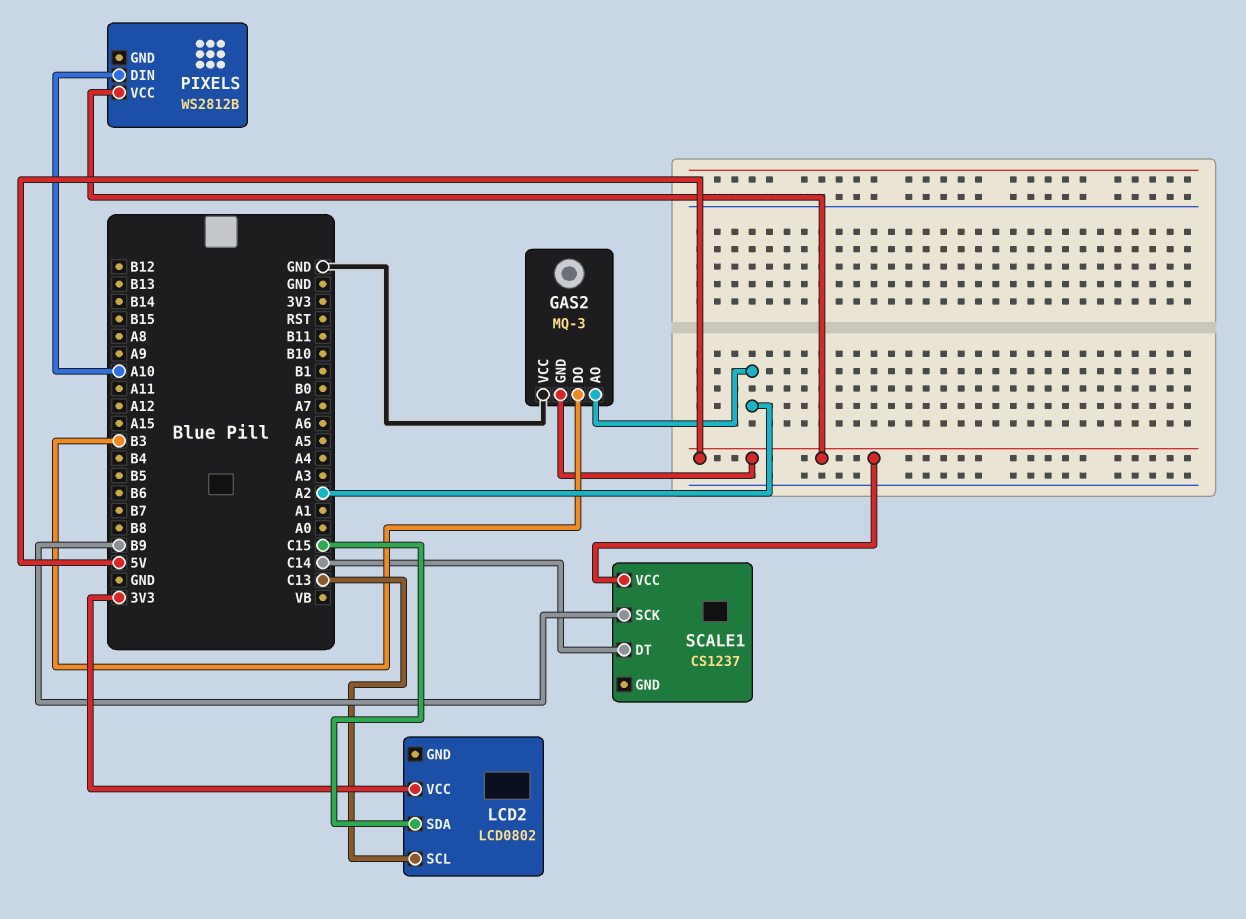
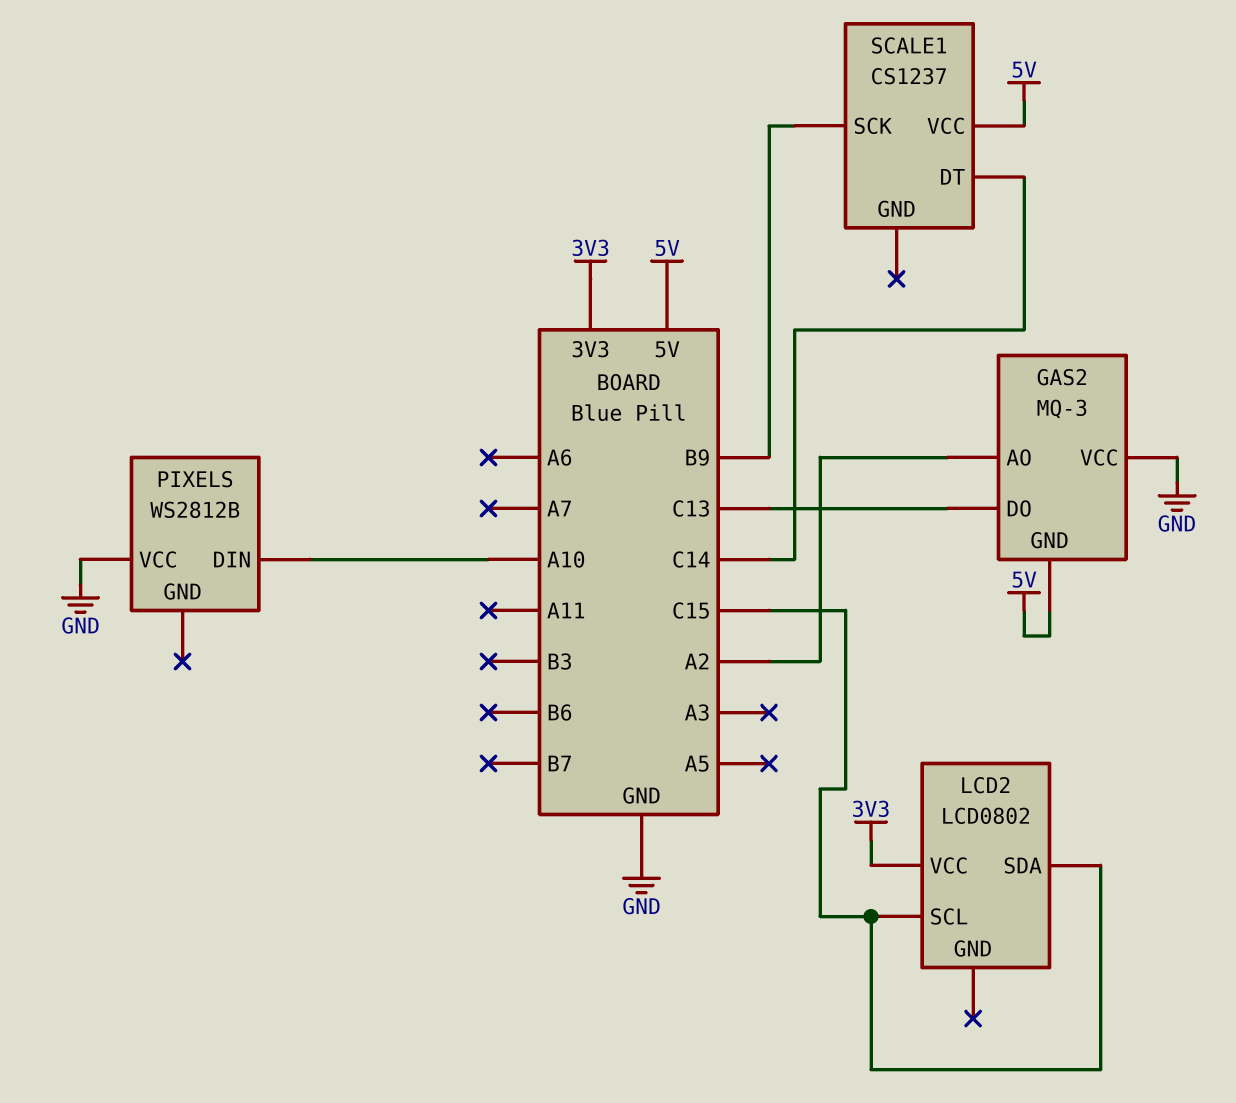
GAS2 pin DO: B3 -> C13
LCD2 pin SCL: C13 -> C15
PIXELS pin VCC: 5V -> GND

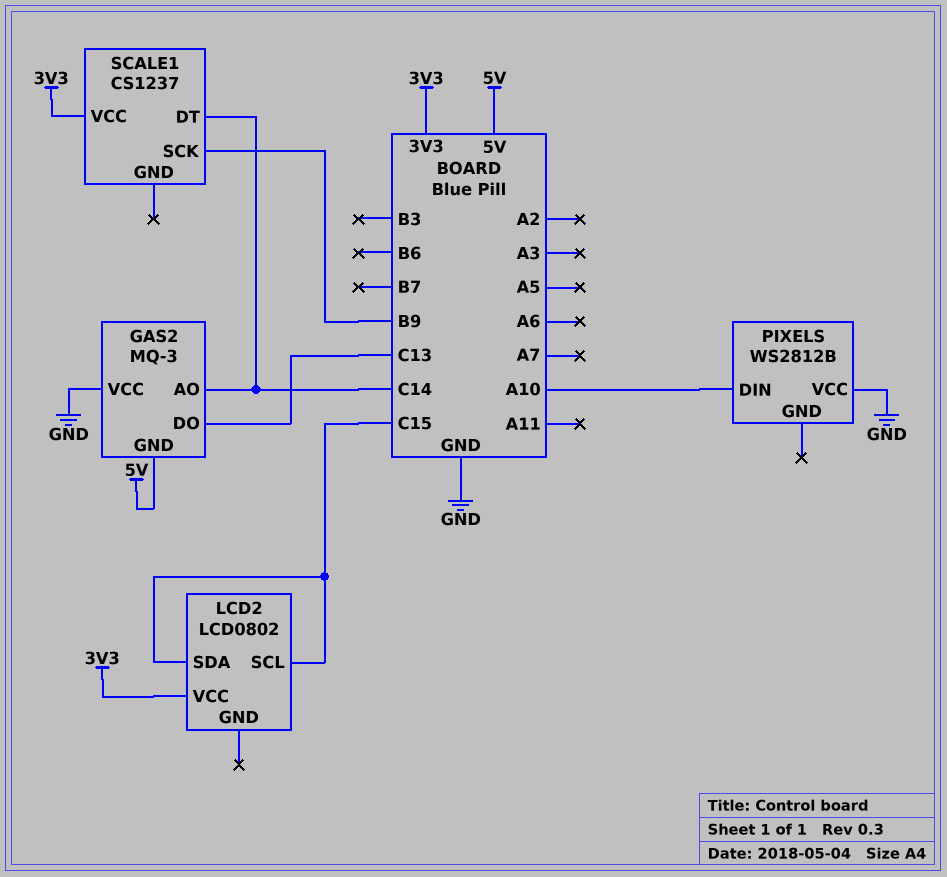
GAS2 pin AO: A2 -> C14
SCALE1 pin VCC: 5V -> 3V3

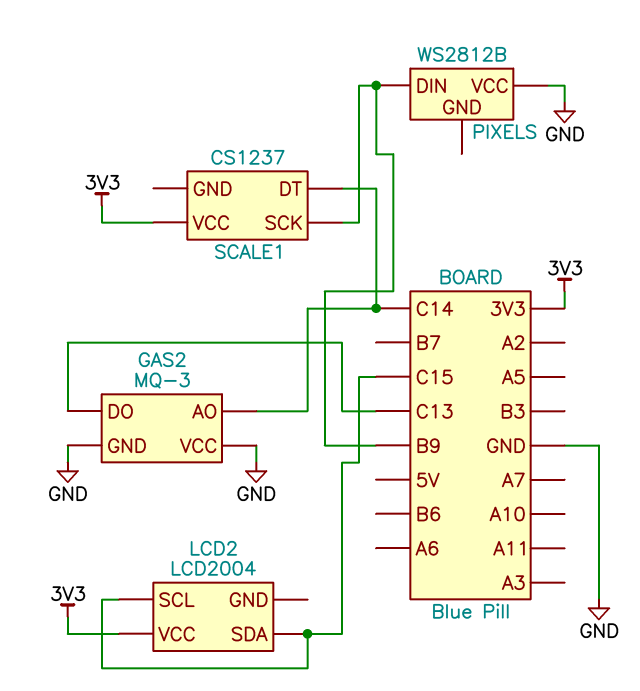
GAS2 pin GND: 5V -> GND
LCD2: LCD0802 -> LCD2004
PIXELS pin DIN: A10 -> B9

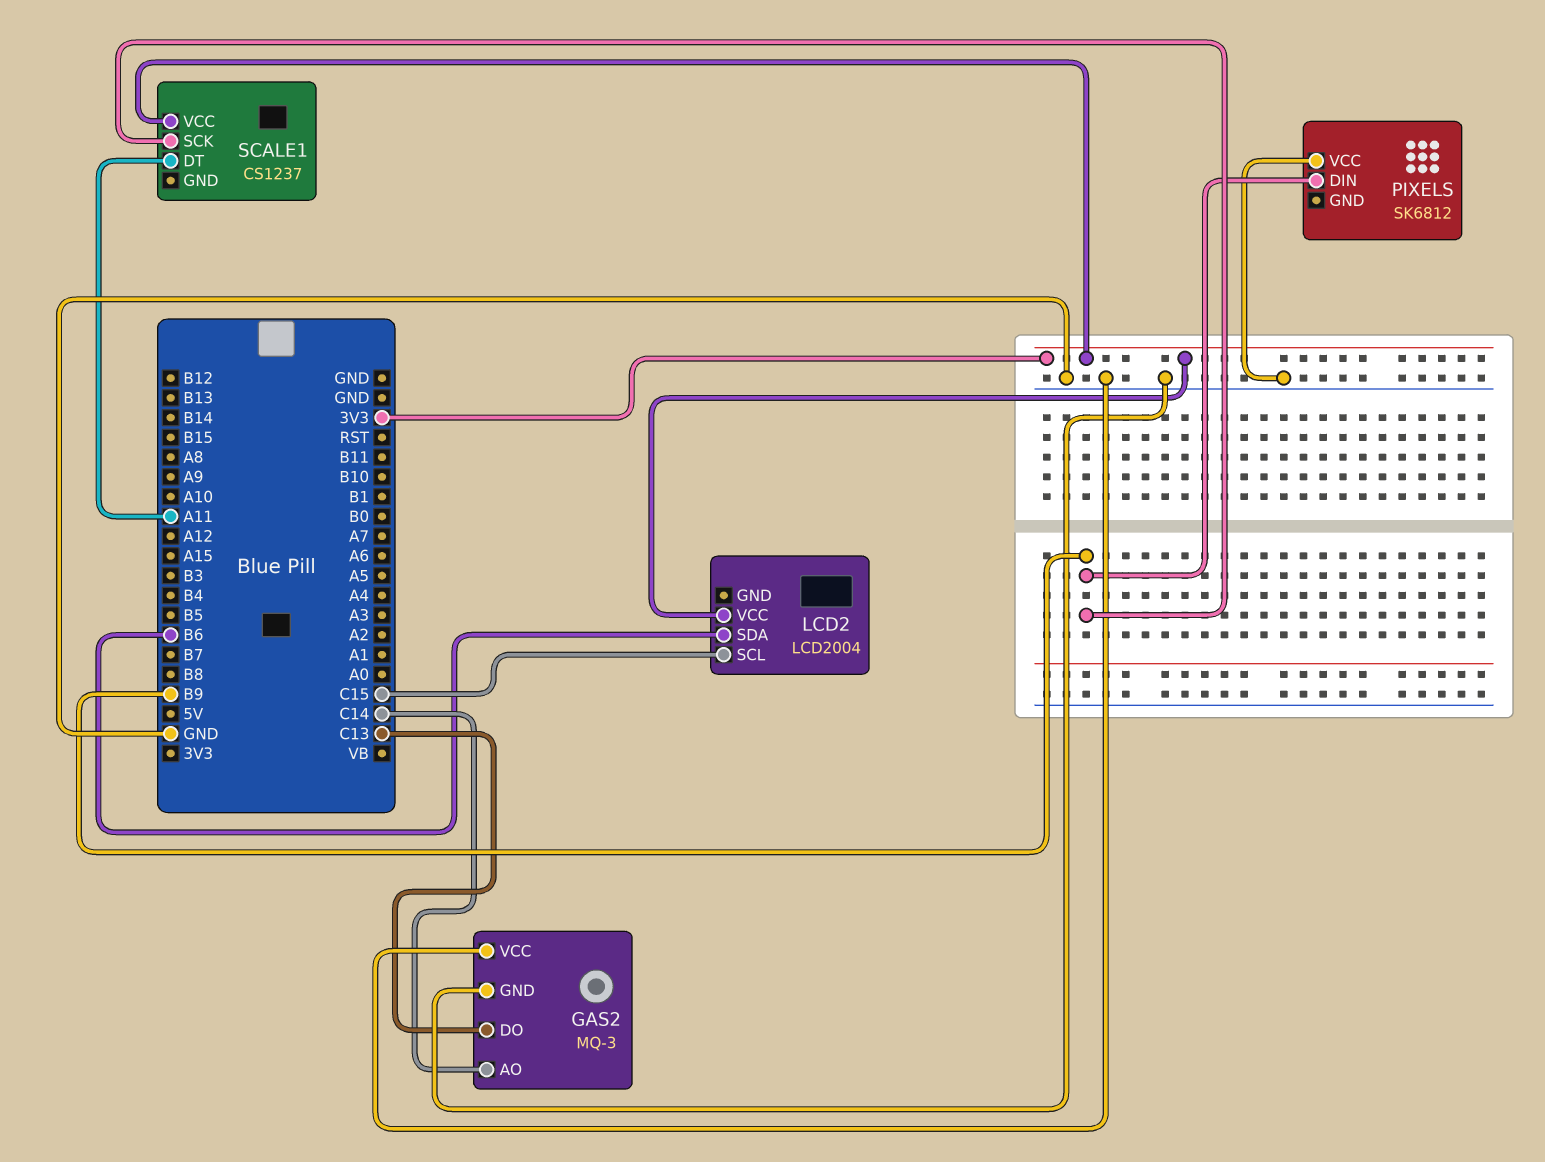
LCD2 pin SDA: C15 -> B6
PIXELS: WS2812B -> SK6812
SCALE1 pin DT: C14 -> A11

